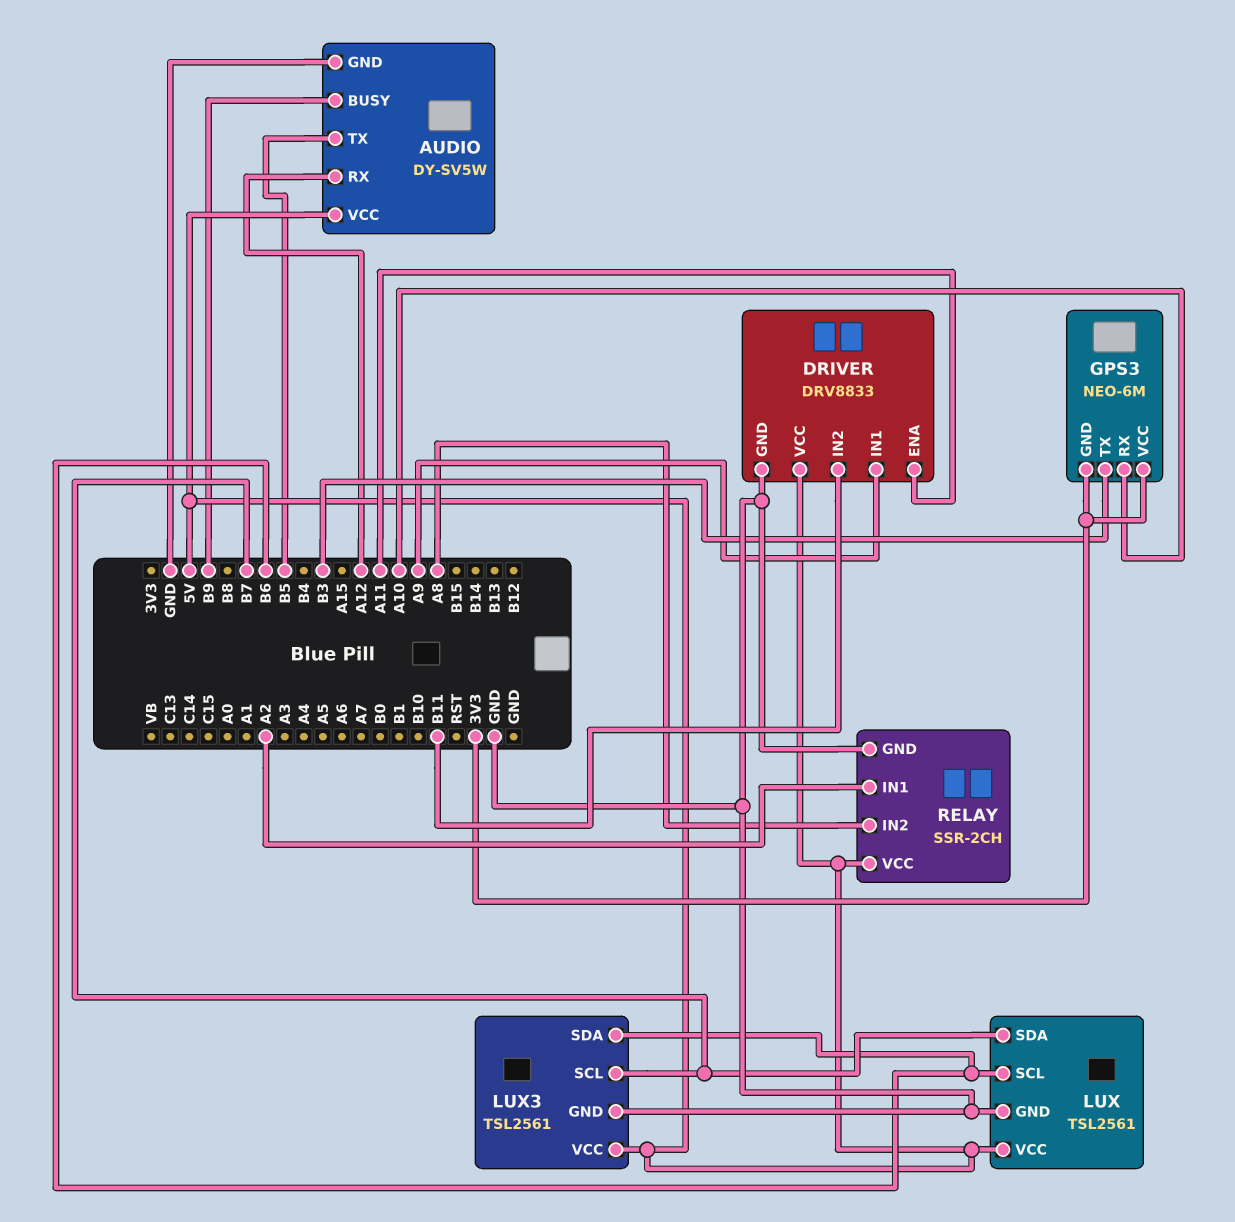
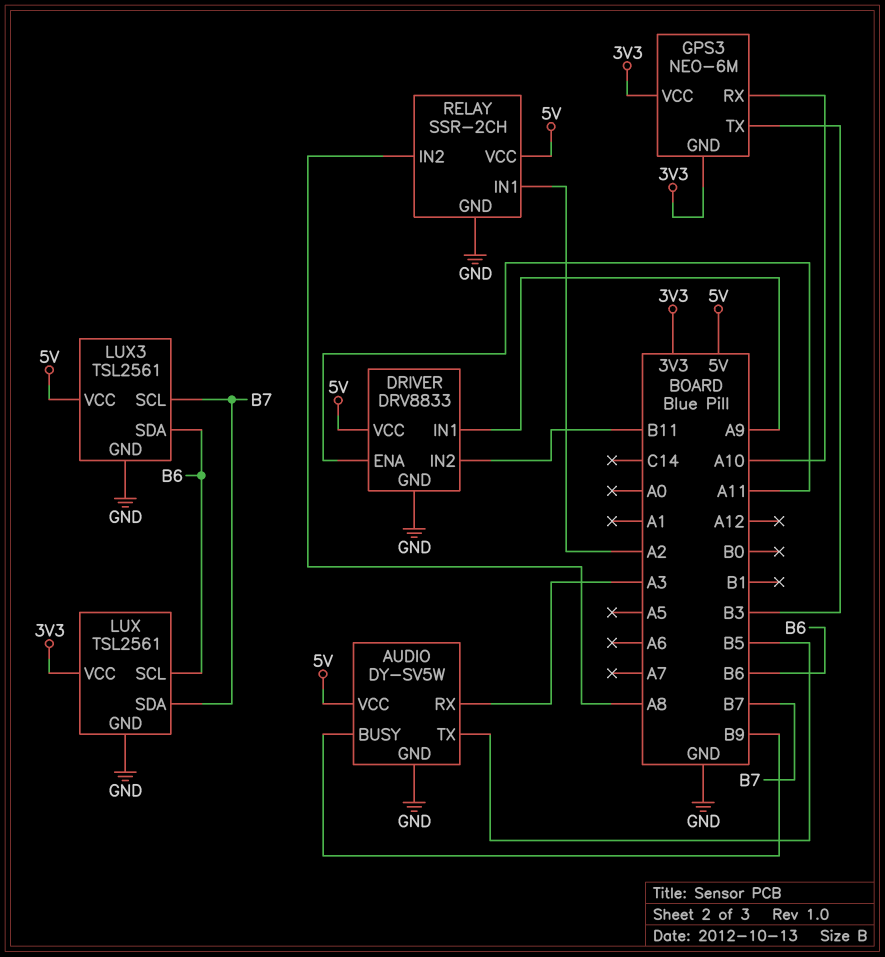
AUDIO pin RX: A12 -> A3
LUX pin VCC: 5V -> 3V3

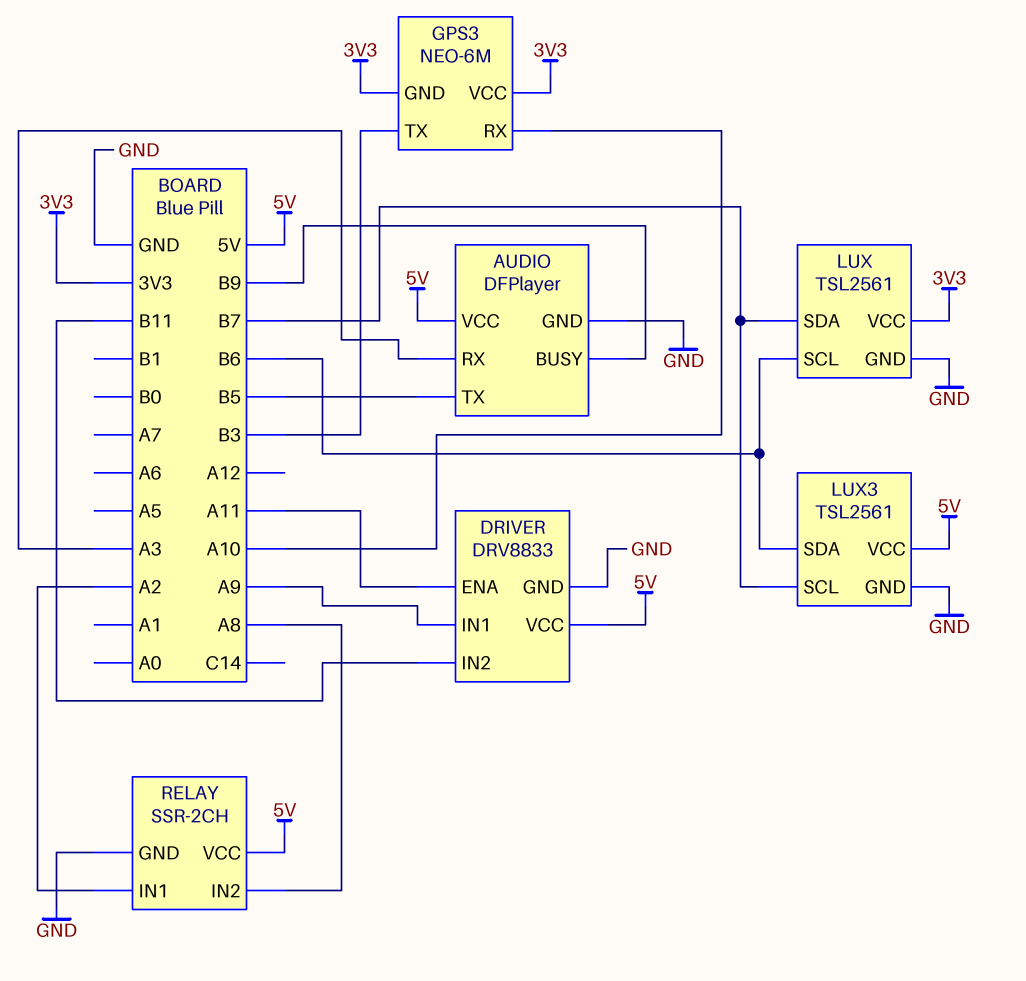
AUDIO: DY-SV5W -> DFPlayer

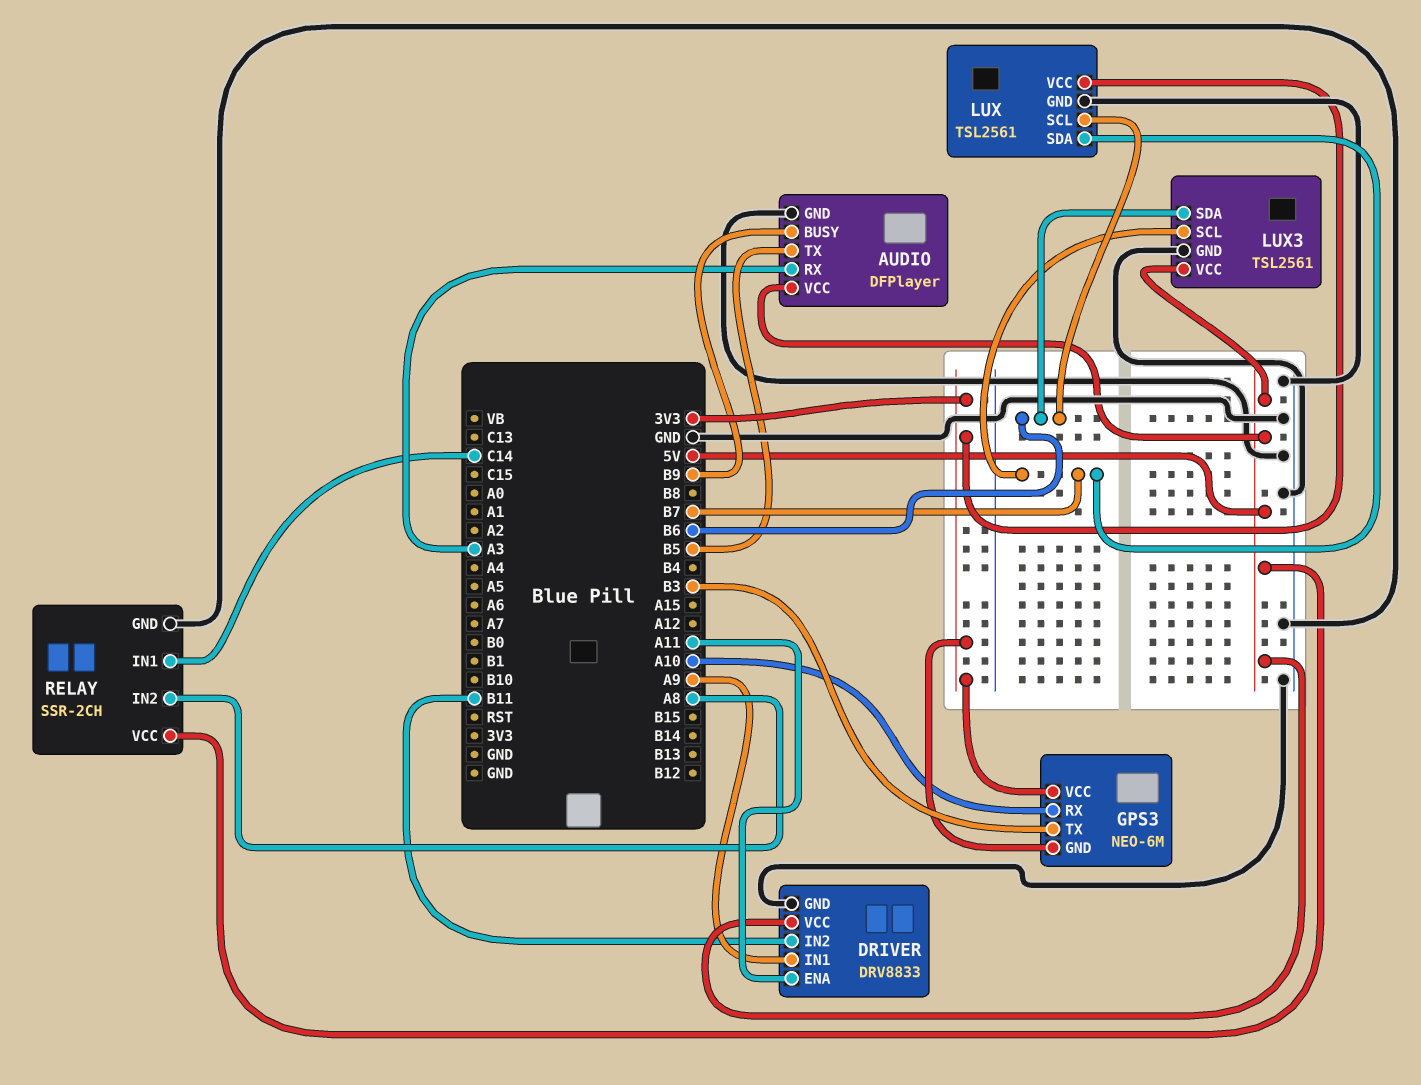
RELAY pin IN1: A2 -> C14

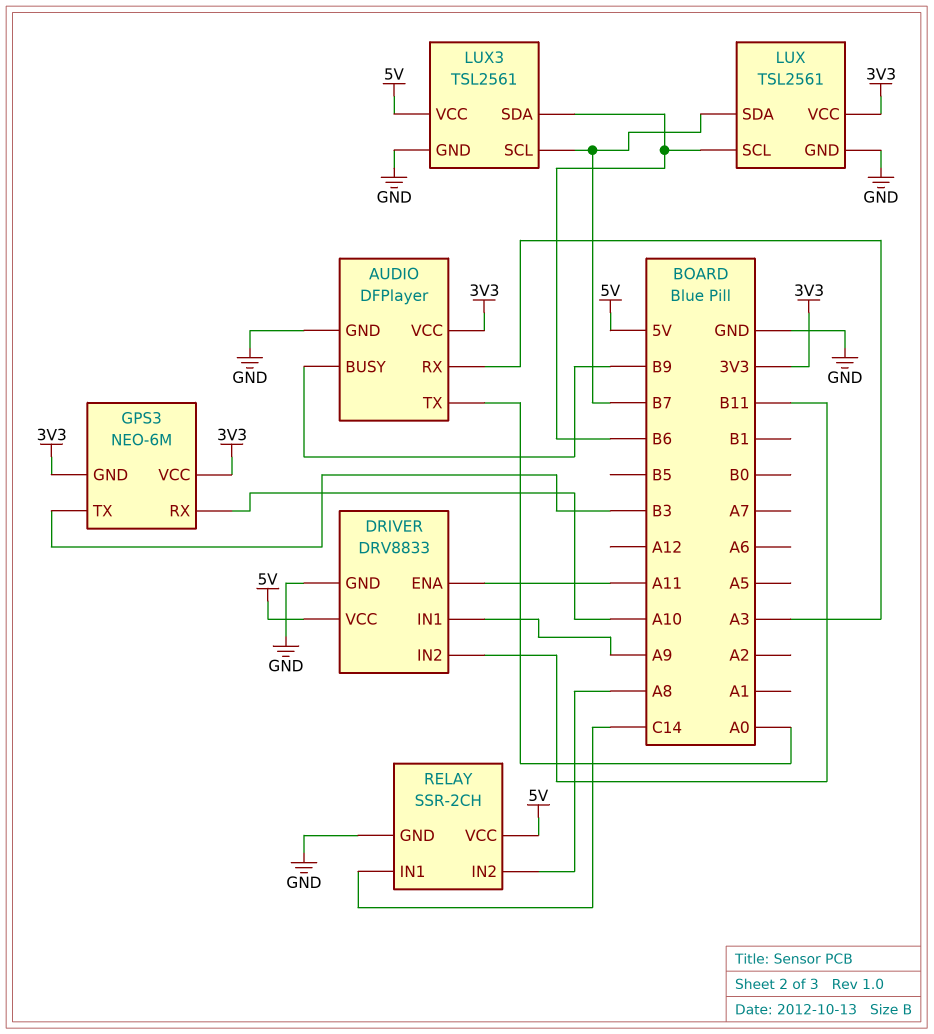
AUDIO pin TX: B5 -> A0
AUDIO pin VCC: 5V -> 3V3

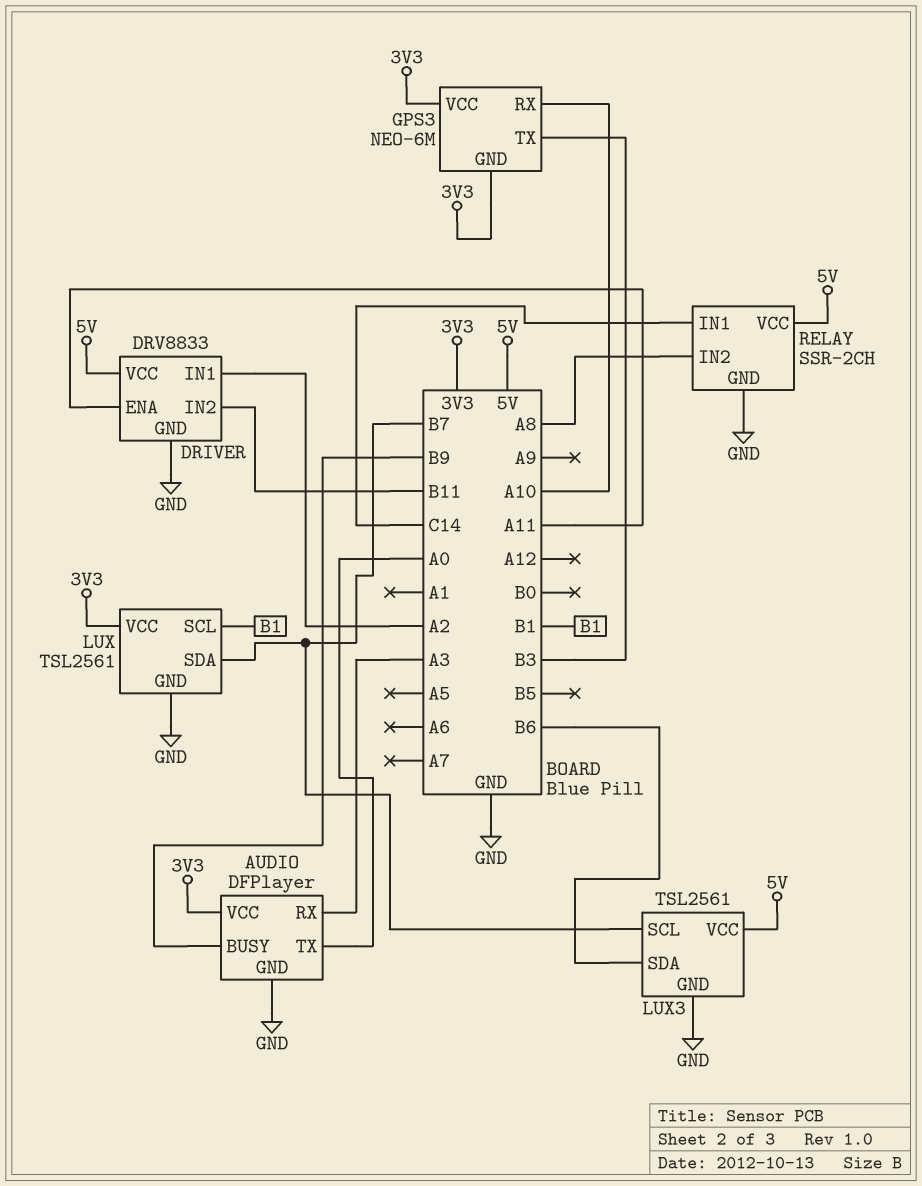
DRIVER pin IN1: A9 -> A2
LUX pin SCL: B6 -> B1

